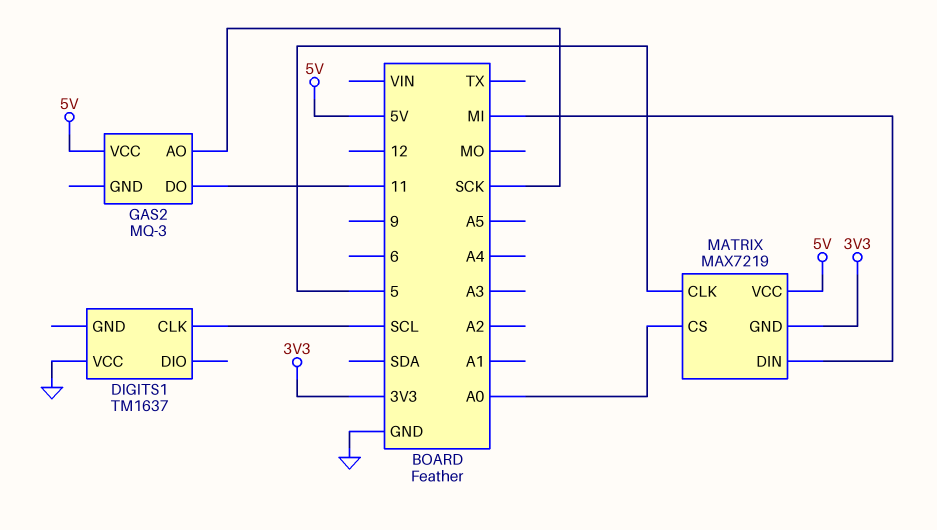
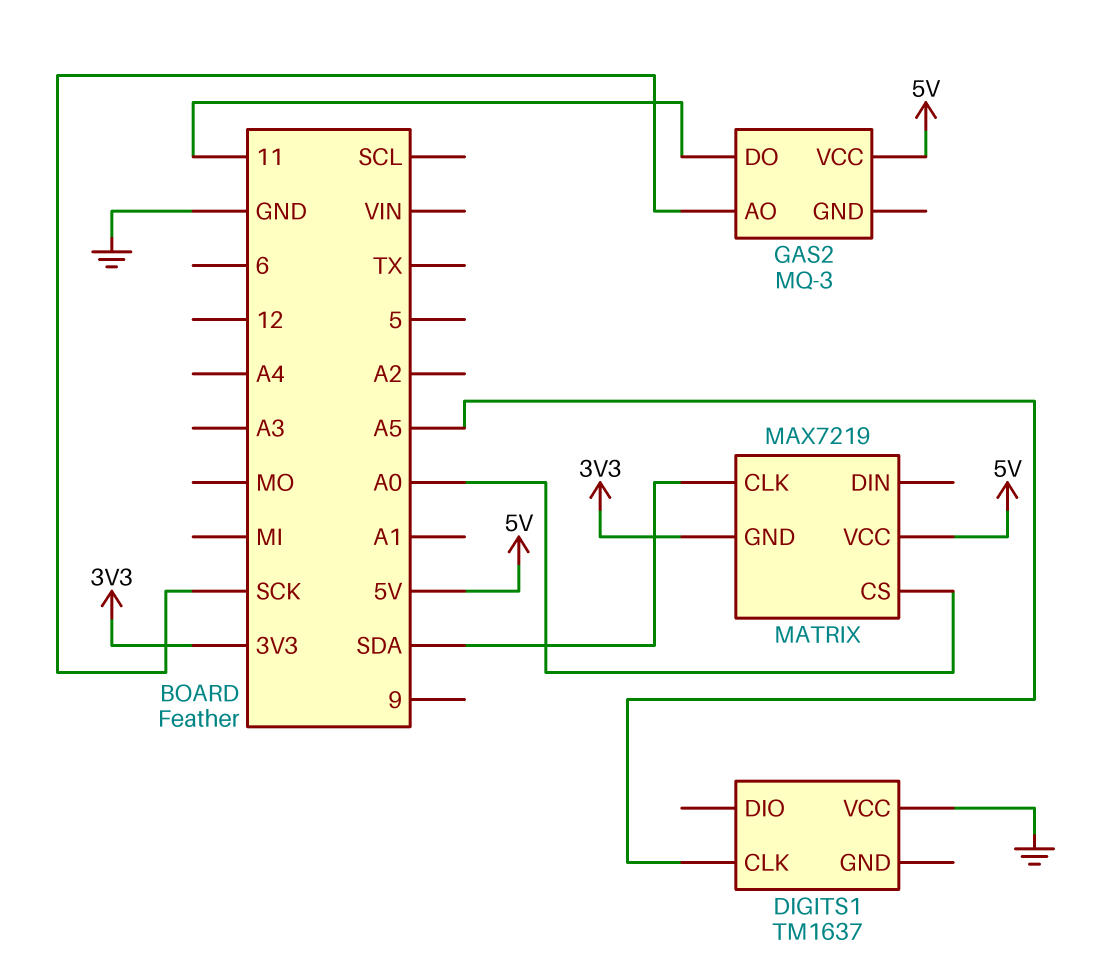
DIGITS1 pin CLK: SCL -> A5
MATRIX pin CLK: 5 -> SDA
MATRIX pin DIN: MI -> none

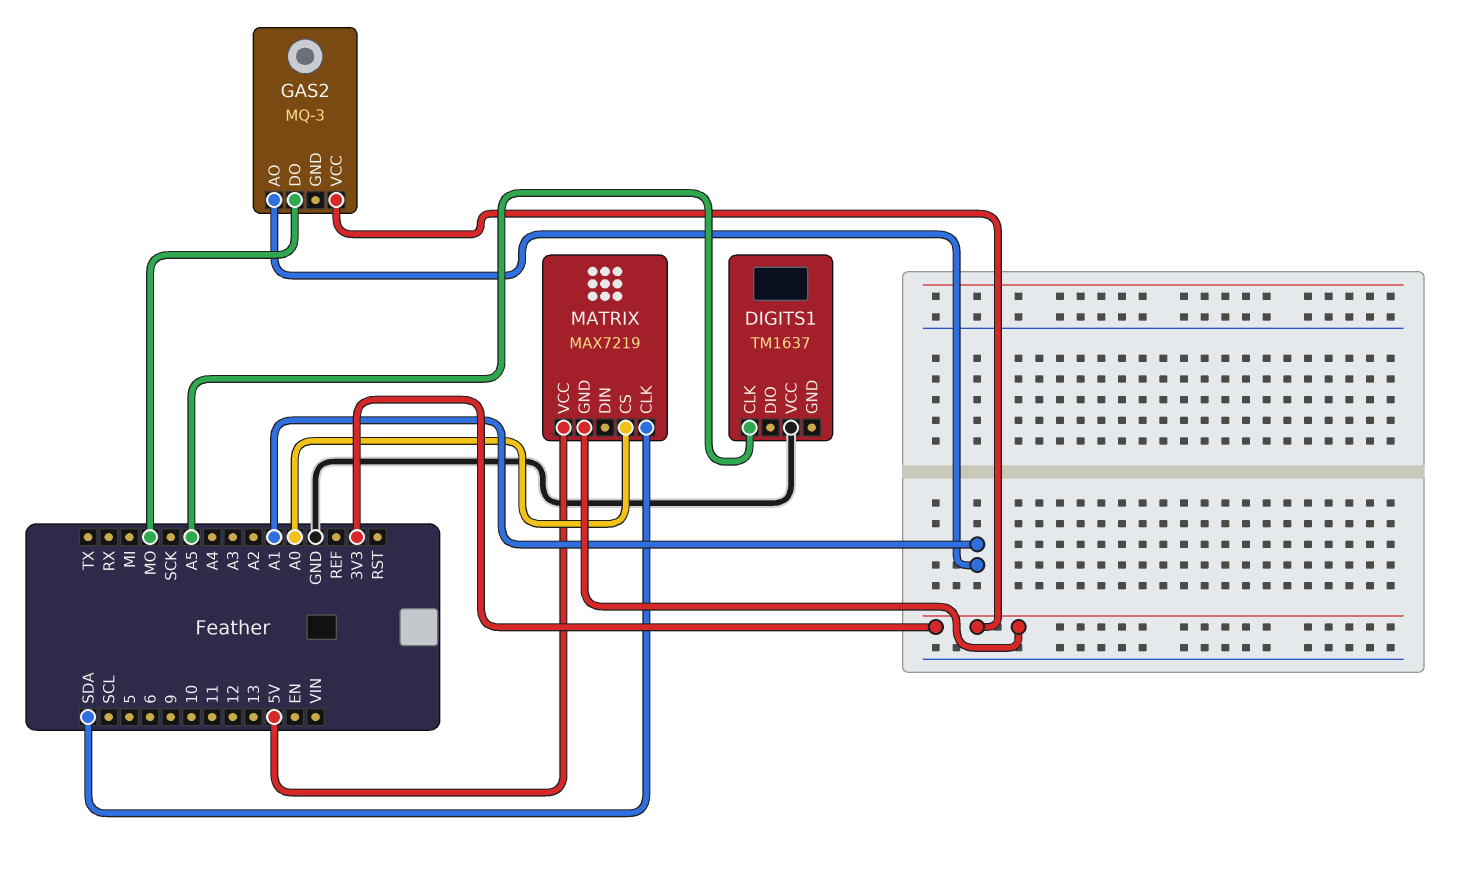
GAS2 pin AO: SCK -> A1
GAS2 pin DO: 11 -> MO
GAS2 pin VCC: 5V -> 3V3

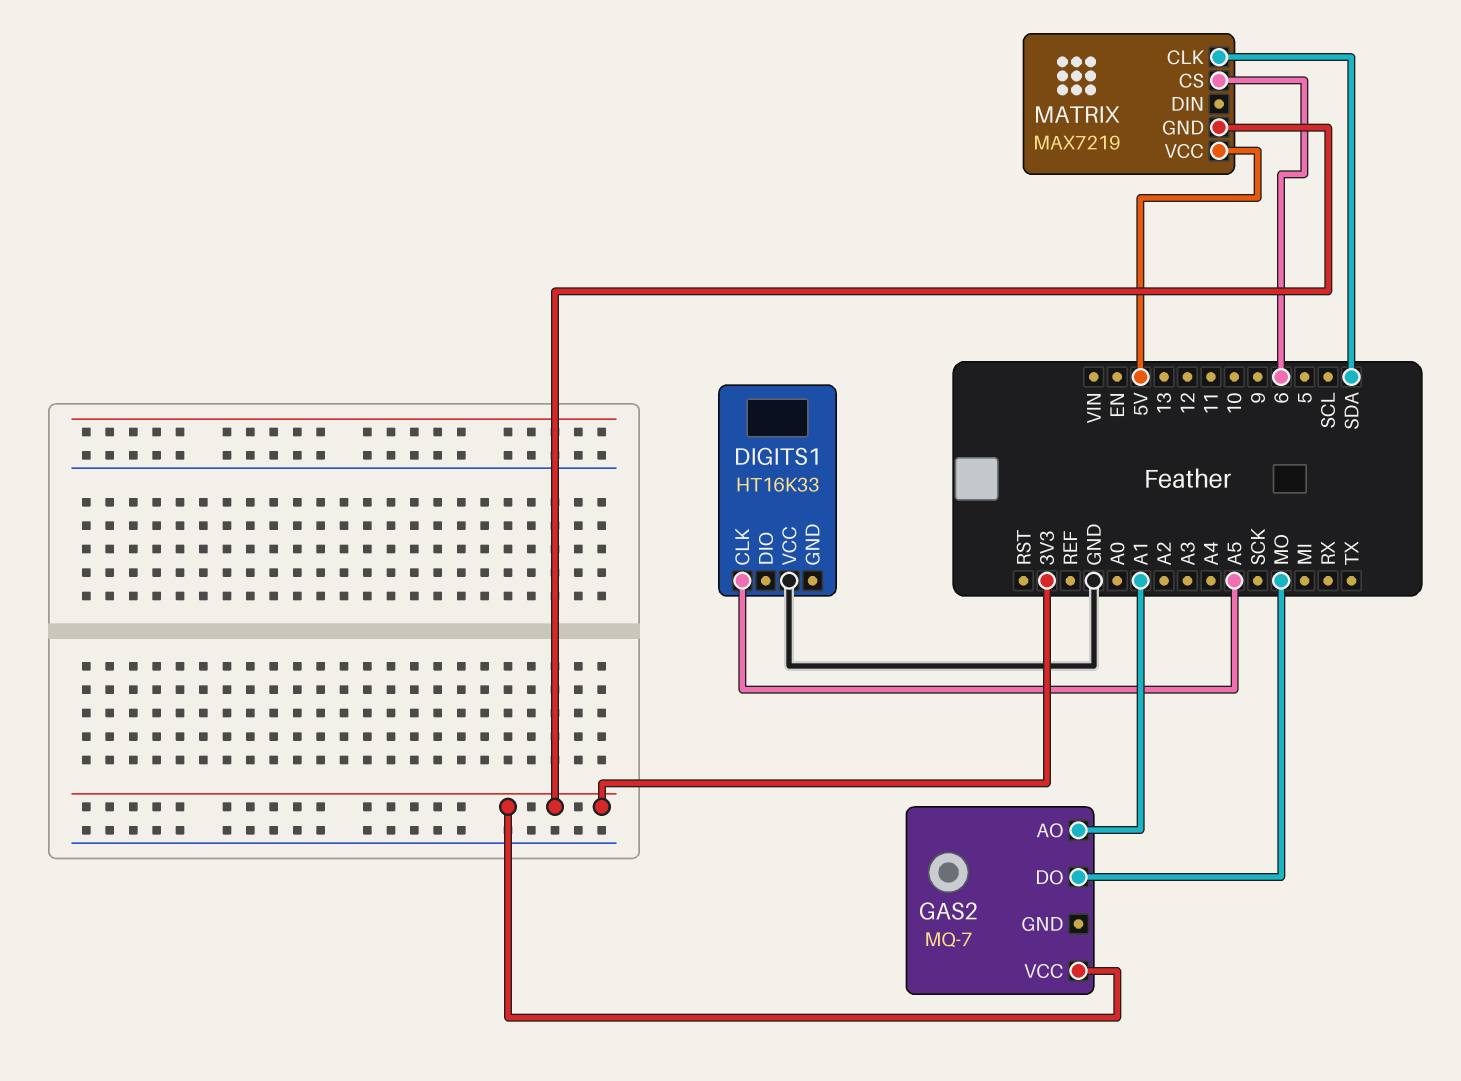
DIGITS1: TM1637 -> HT16K33
GAS2: MQ-3 -> MQ-7
MATRIX pin CS: A0 -> 6

